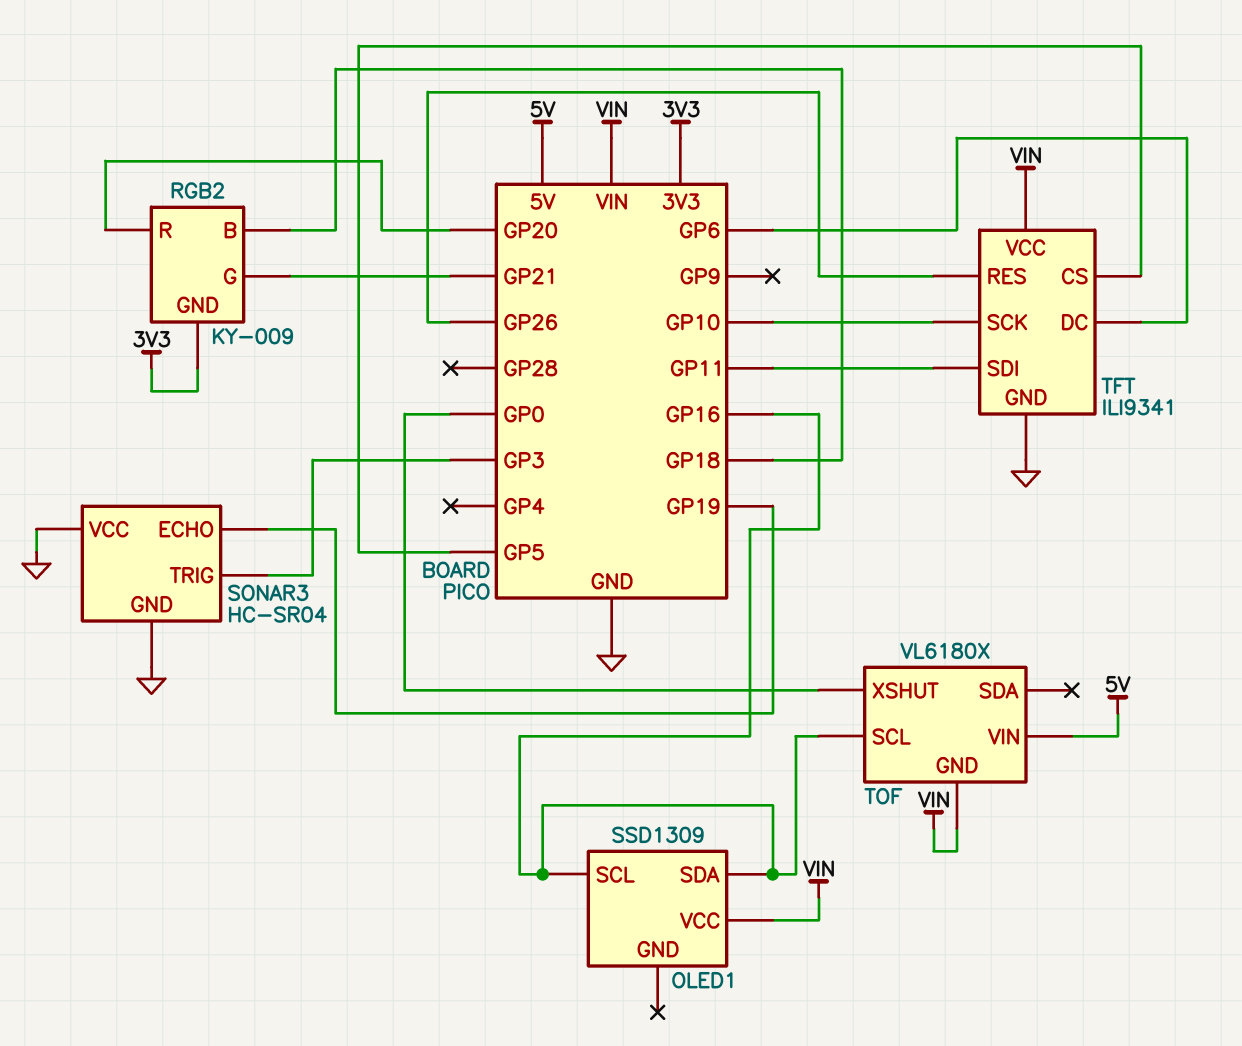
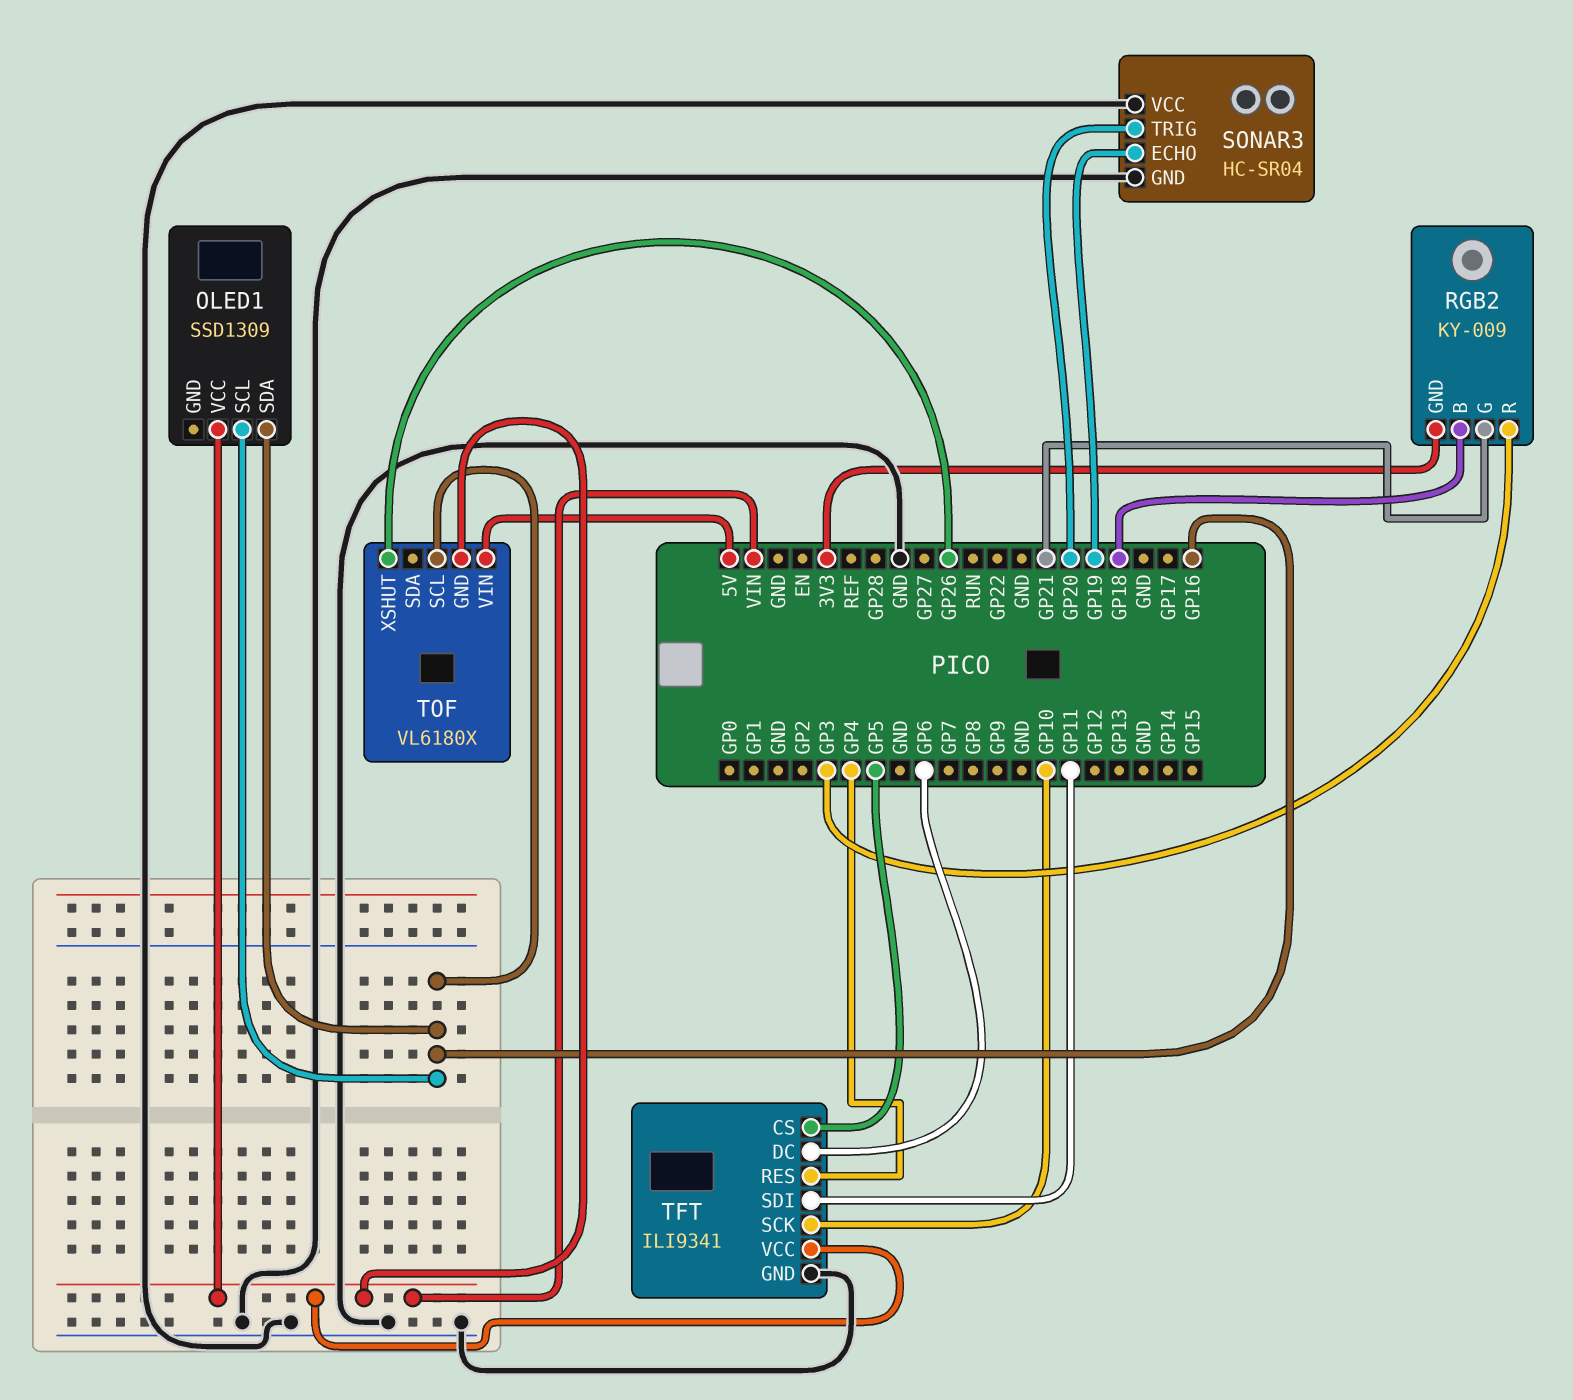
RGB2 pin R: GP20 -> GP3
SONAR3 pin TRIG: GP3 -> GP20
TFT pin RES: GP26 -> GP4
TOF pin XSHUT: GP0 -> GP26

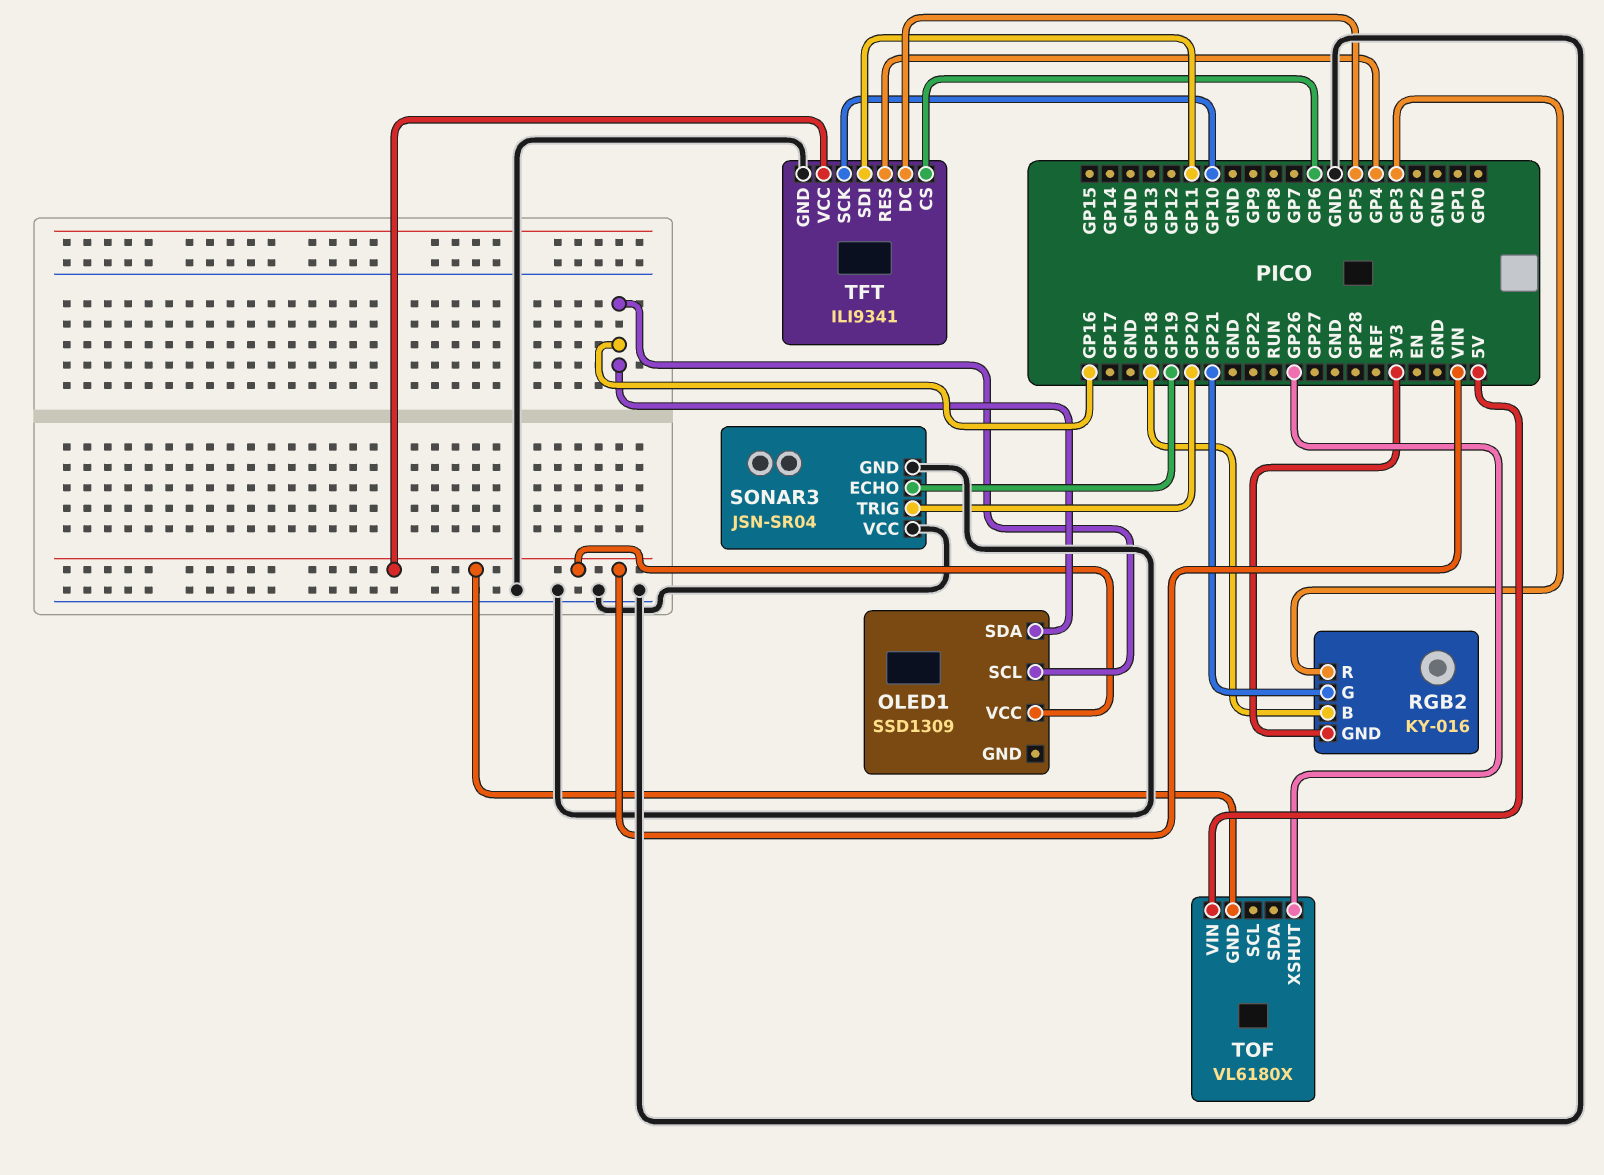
RGB2: KY-009 -> KY-016
SONAR3: HC-SR04 -> JSN-SR04
TFT pin CS: GP5 -> GP6
TFT pin DC: GP6 -> GP5
TOF pin SCL: GP16 -> none

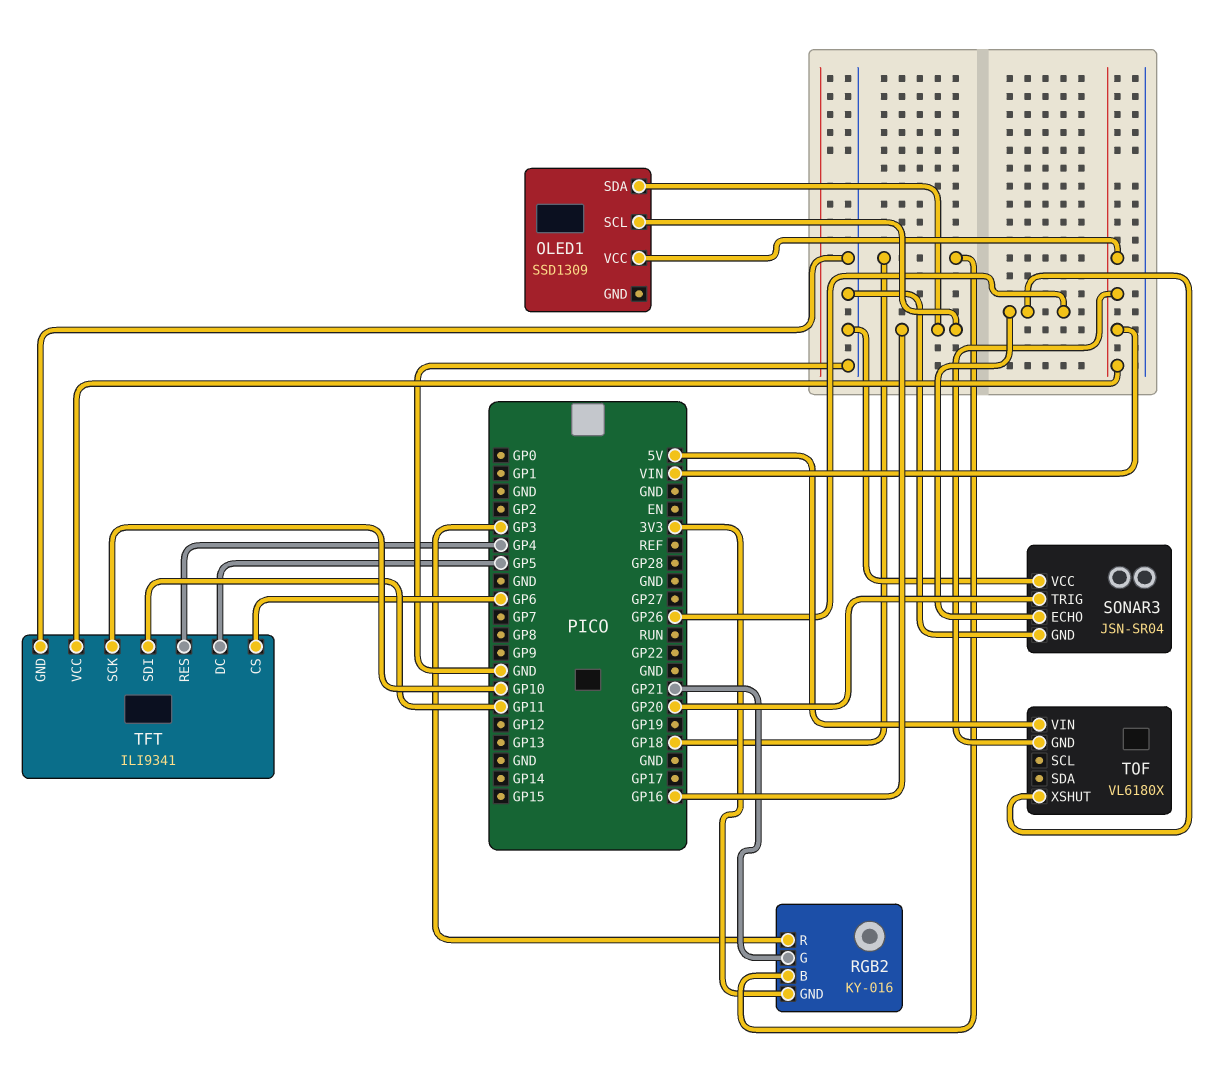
SONAR3 pin ECHO: GP19 -> GP26

